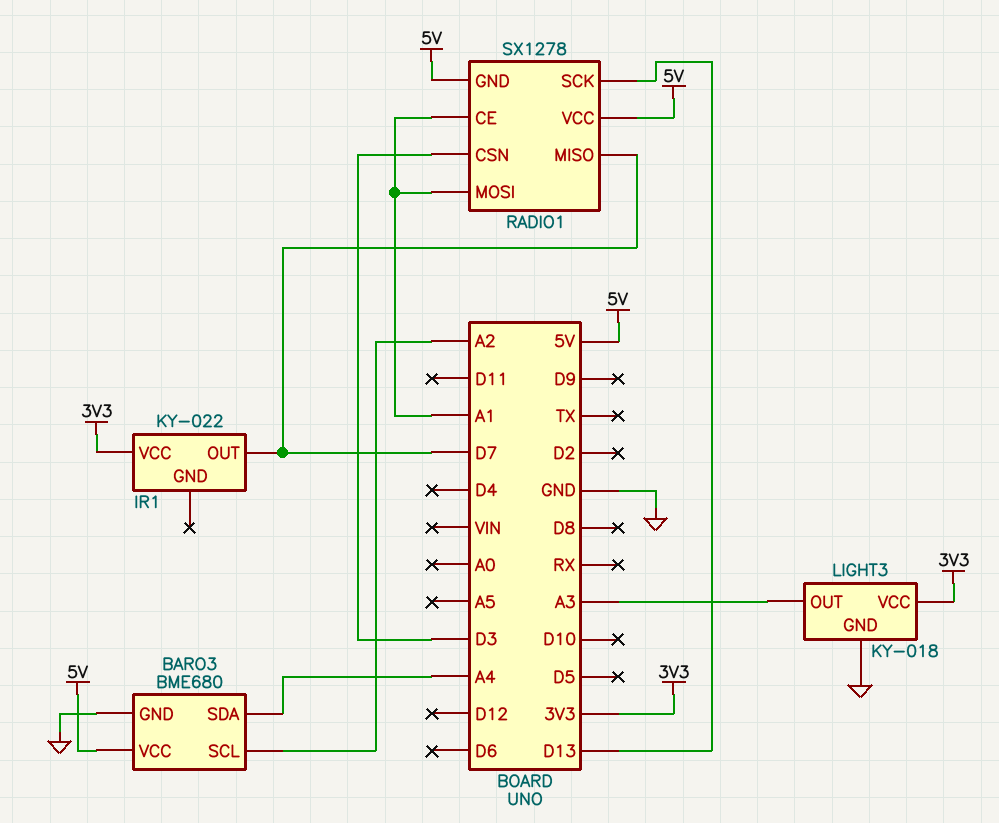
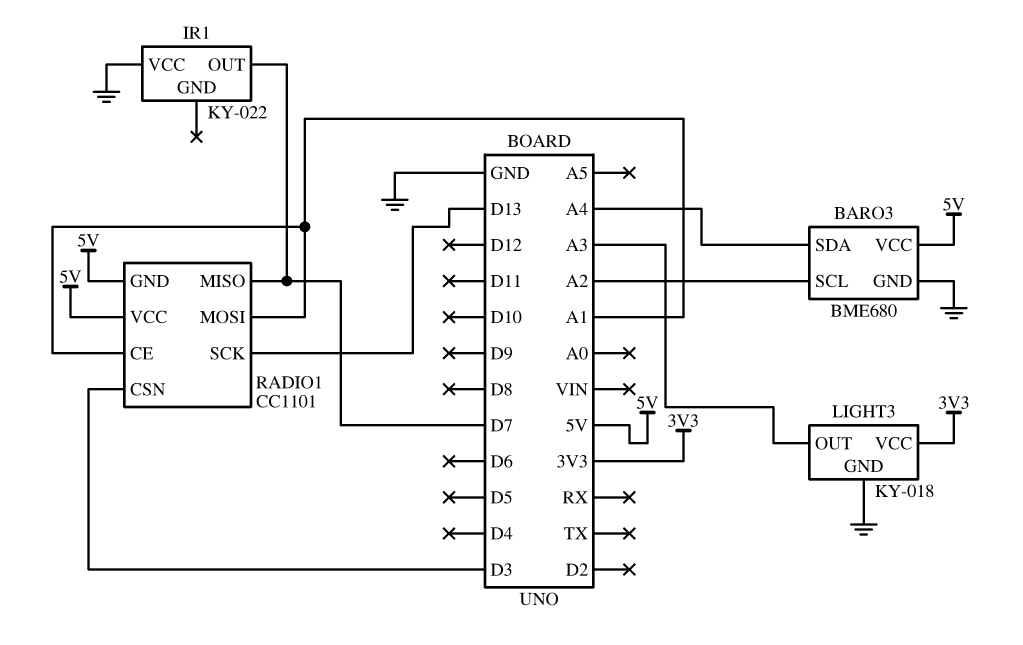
IR1 pin VCC: 3V3 -> GND
RADIO1: SX1278 -> CC1101

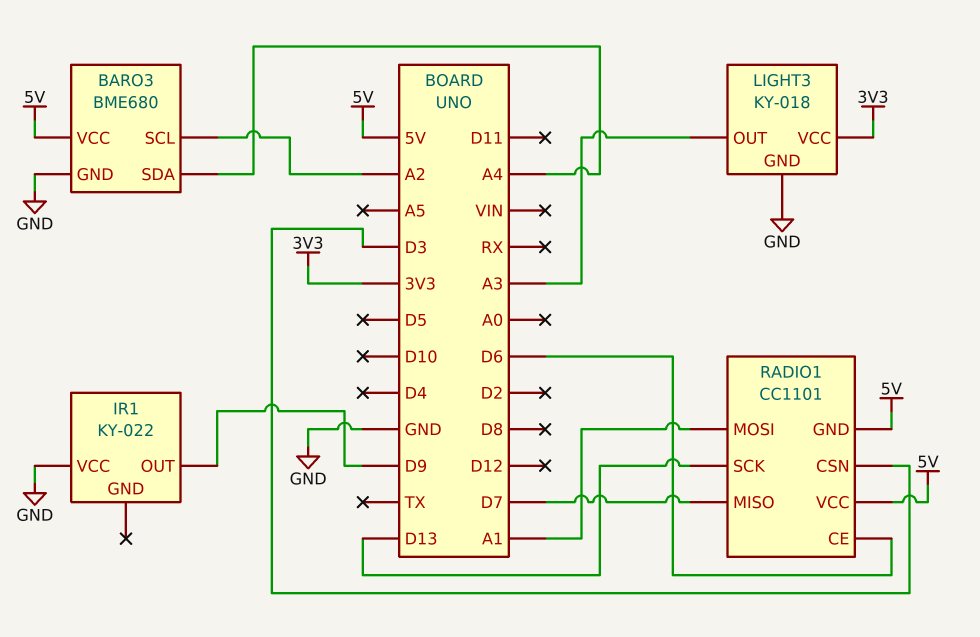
IR1 pin OUT: D7 -> D9
RADIO1 pin CE: A1 -> D6

